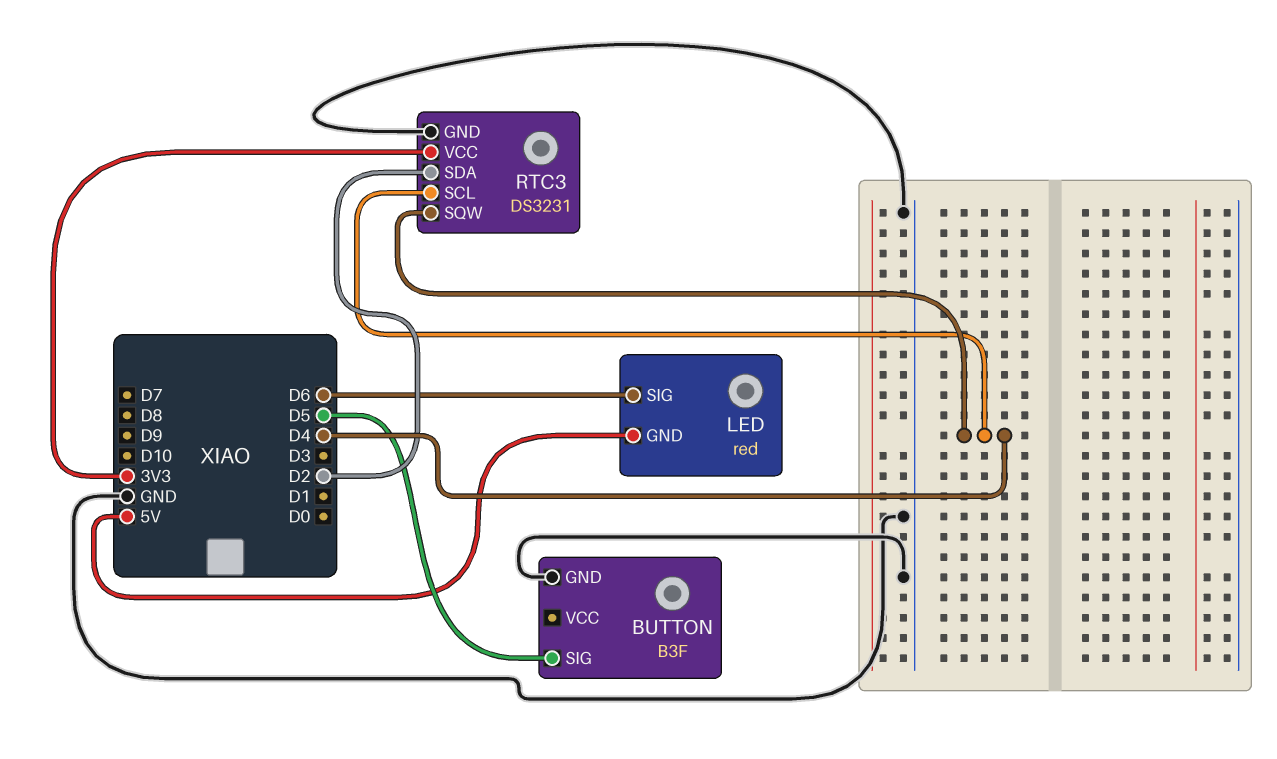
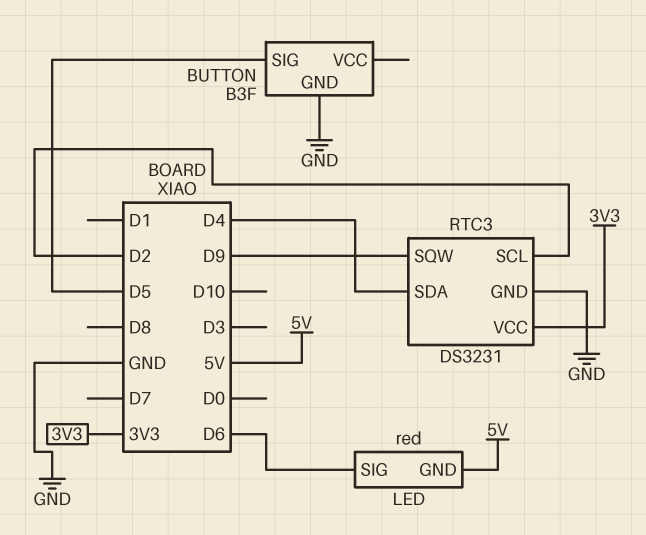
RTC3 pin SCL: D4 -> D2
RTC3 pin SDA: D2 -> D4
RTC3 pin SQW: D4 -> D9

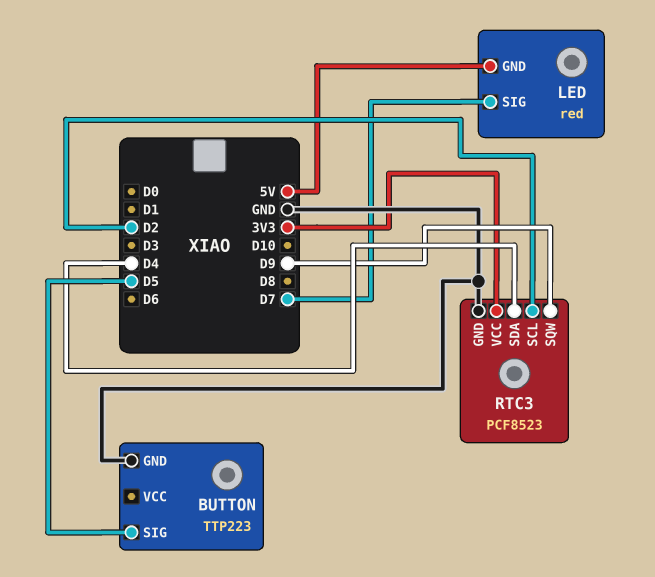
BUTTON: B3F -> TTP223
LED pin SIG: D6 -> D7
RTC3: DS3231 -> PCF8523

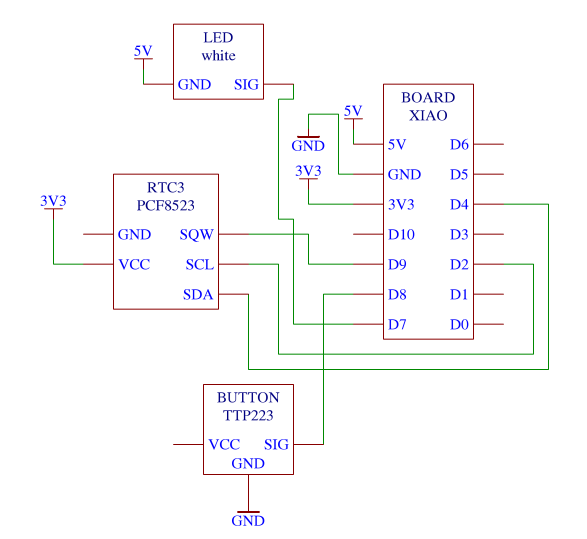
BUTTON pin SIG: D5 -> D8
LED: red -> white
RTC3 pin GND: GND -> none

